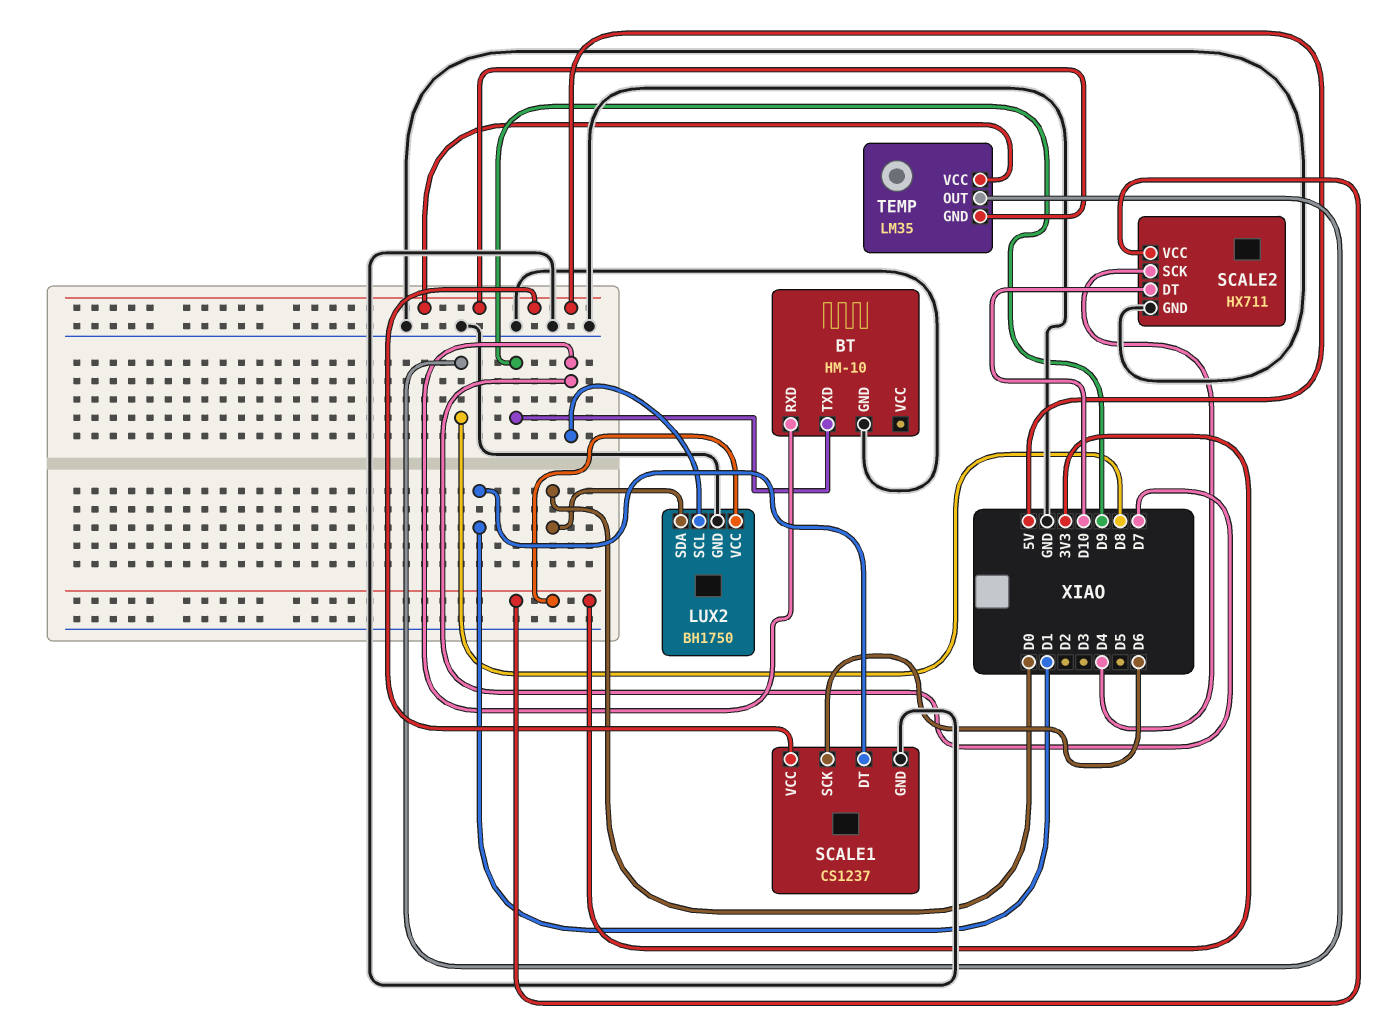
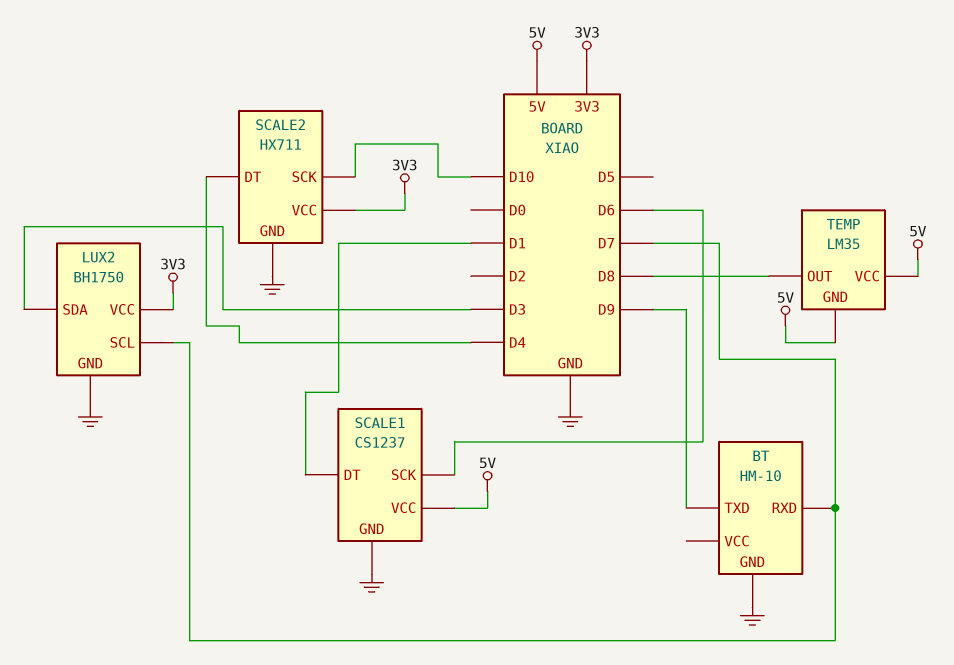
LUX2 pin SDA: D0 -> D3
SCALE2 pin DT: D10 -> D4
SCALE2 pin SCK: D4 -> D10

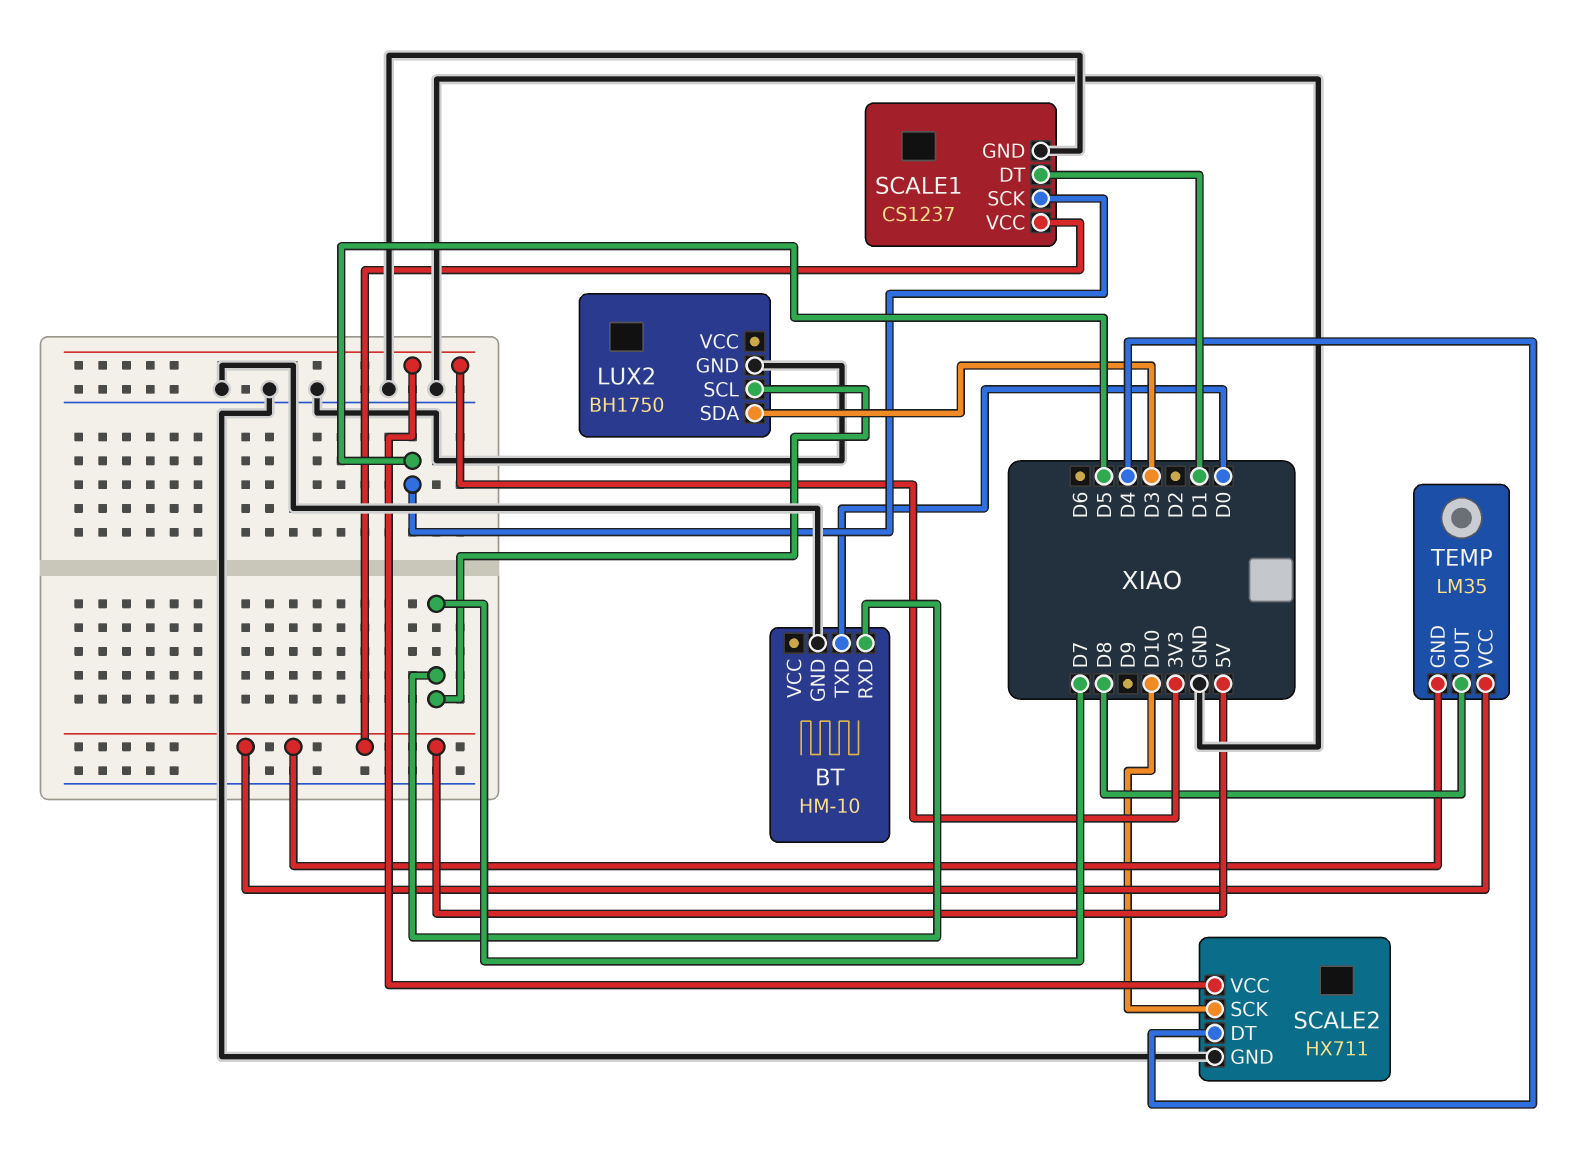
BT pin TXD: D9 -> D0
LUX2 pin VCC: 3V3 -> none
SCALE1 pin SCK: D6 -> D5

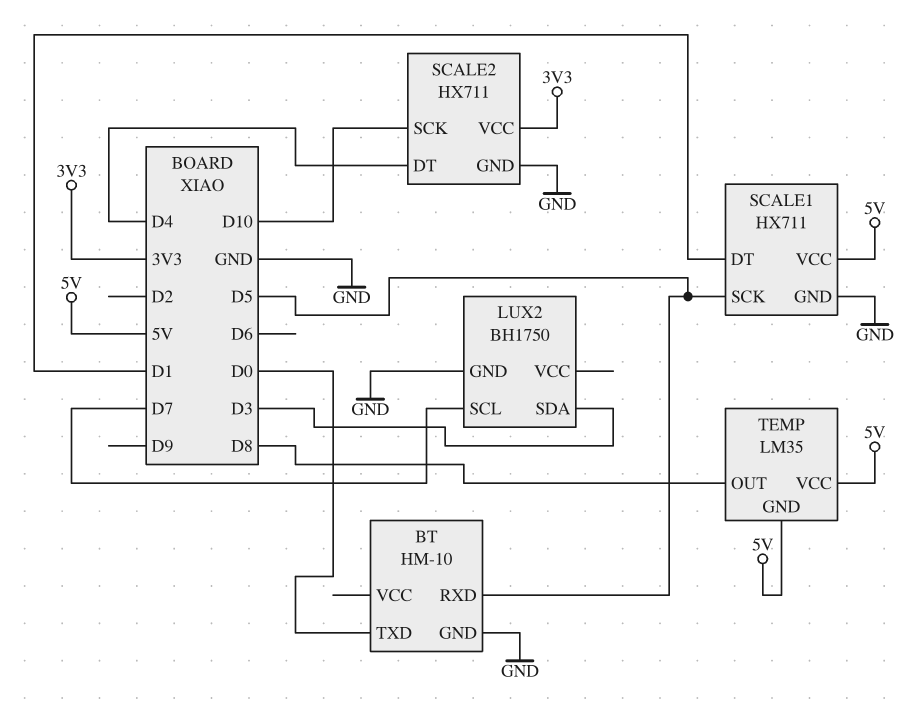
BT pin RXD: D7 -> D5
SCALE1: CS1237 -> HX711

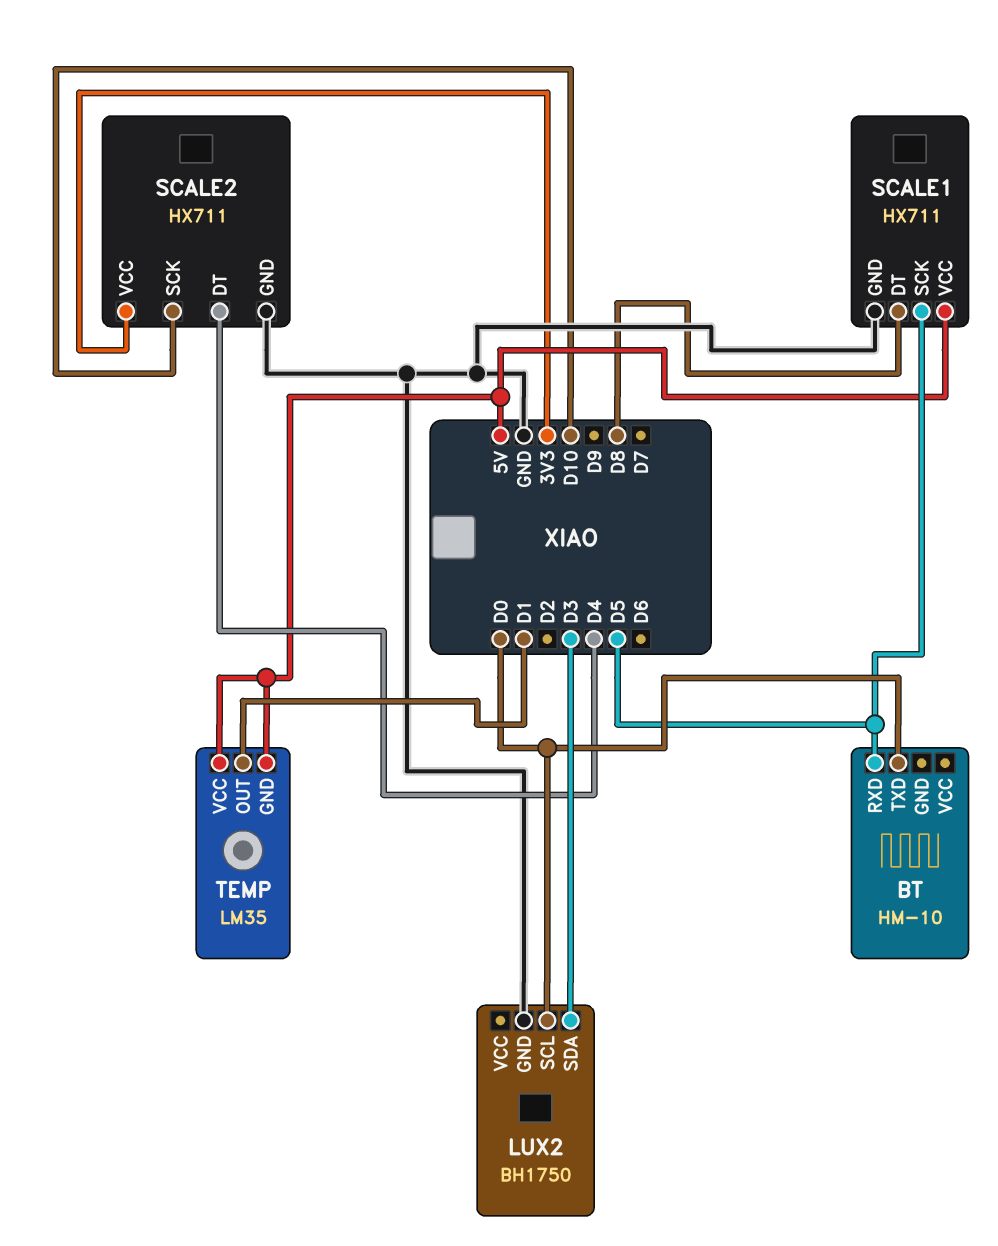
BT pin GND: GND -> none
LUX2 pin SCL: D7 -> D0
SCALE1 pin DT: D1 -> D8
TEMP pin OUT: D8 -> D1

